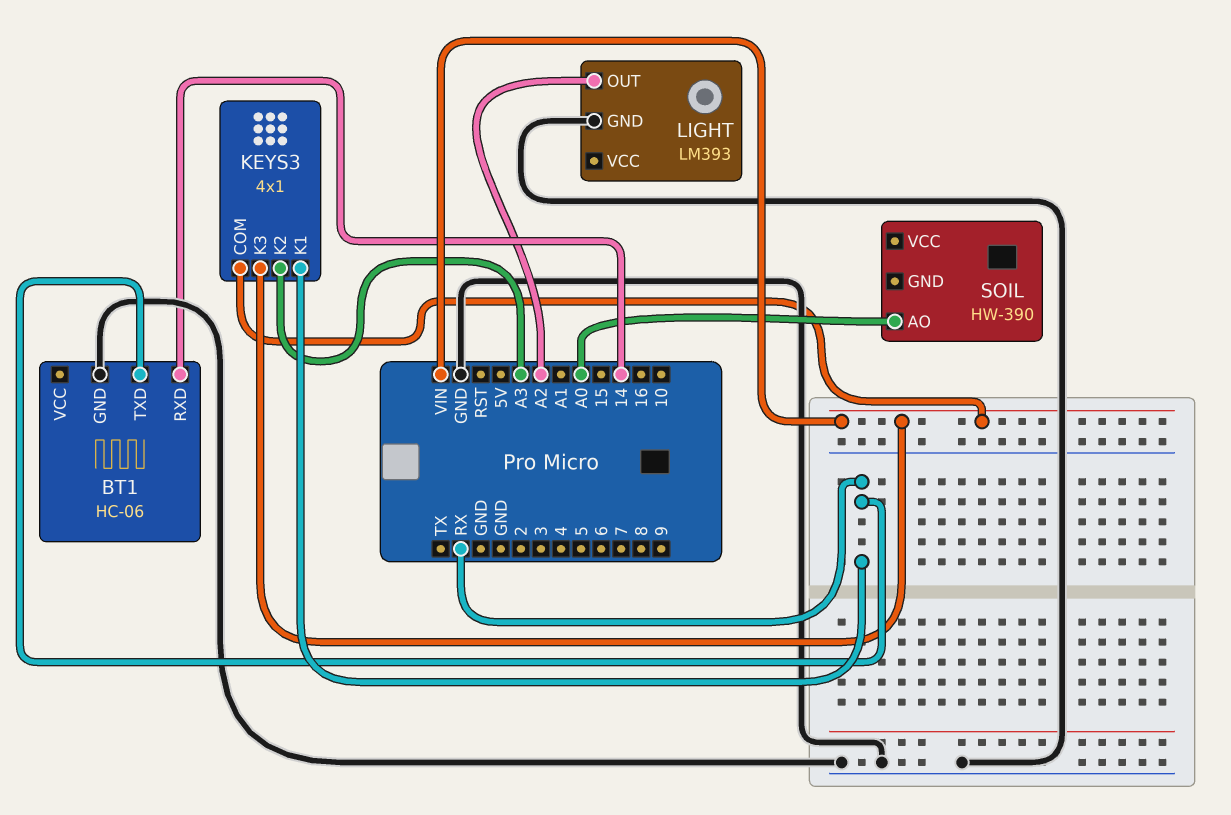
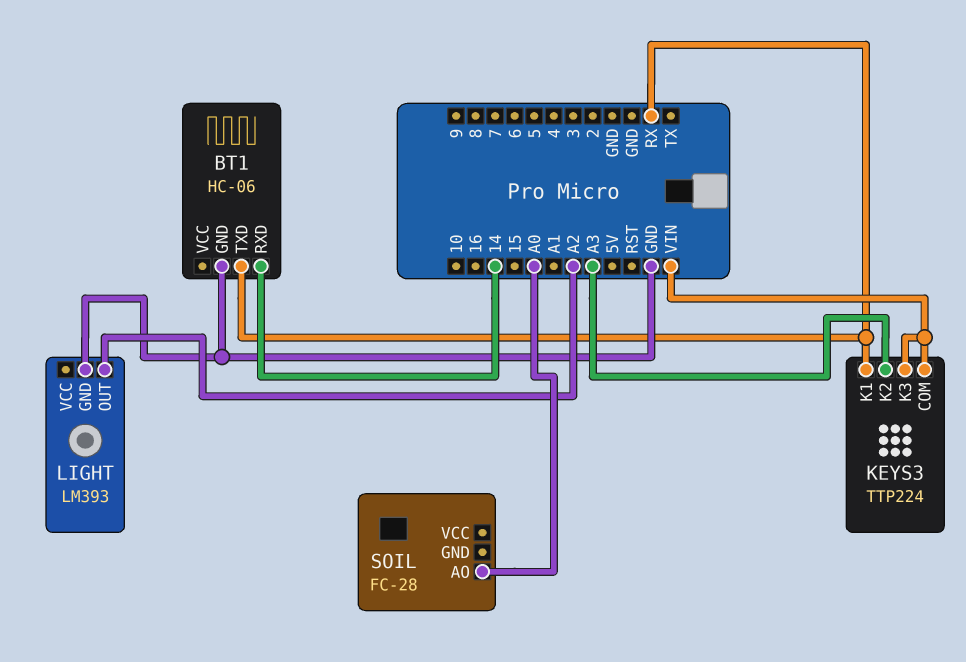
KEYS3: 4x1 -> TTP224
SOIL: HW-390 -> FC-28

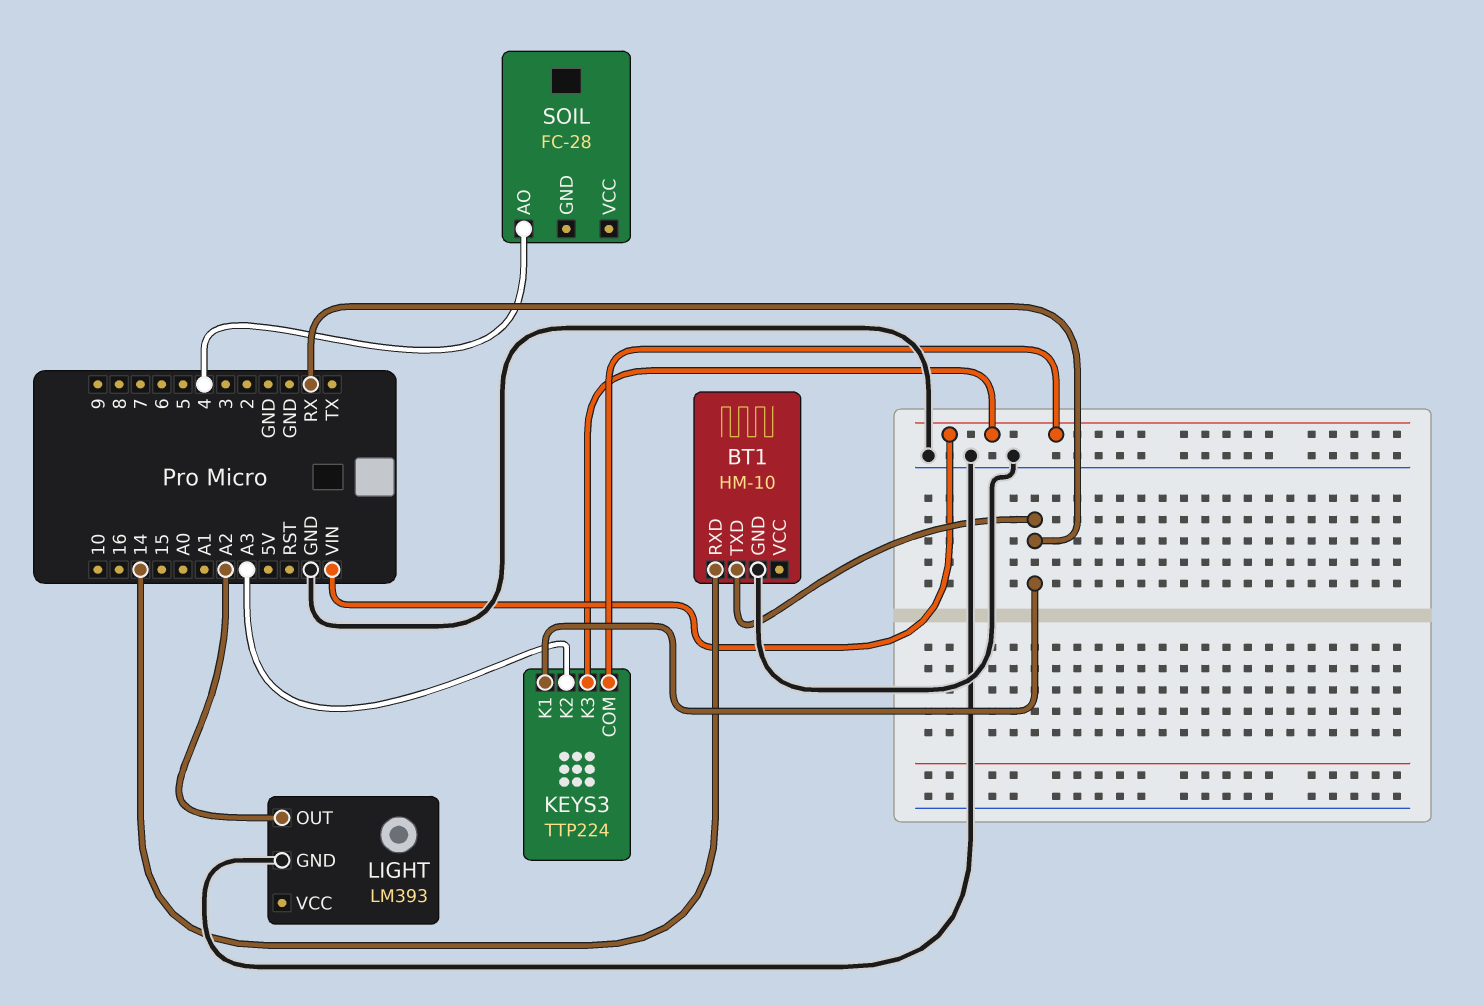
BT1: HC-06 -> HM-10
SOIL pin AO: A0 -> 4

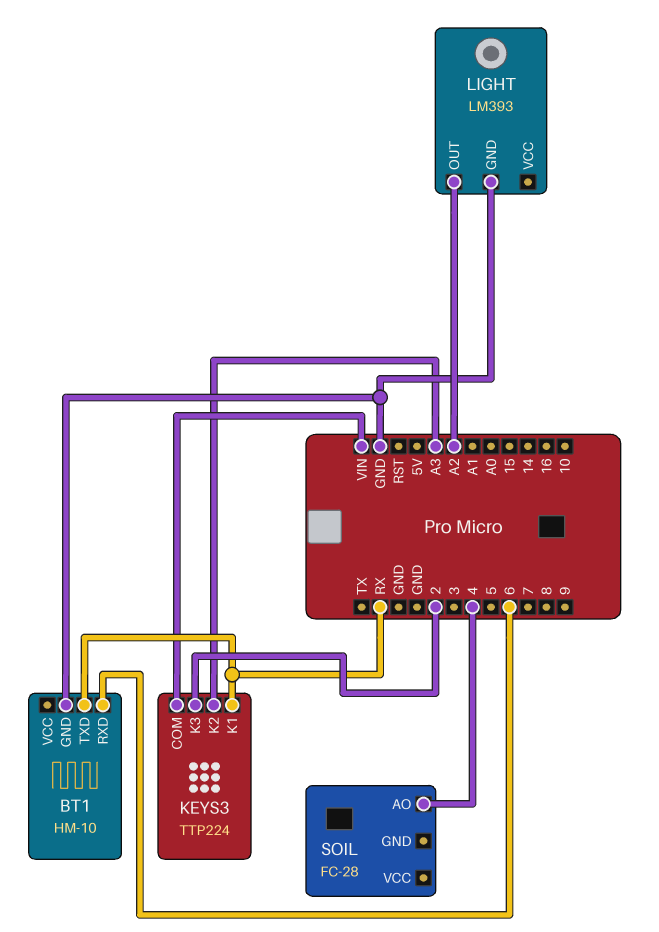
BT1 pin RXD: 14 -> 6
KEYS3 pin K3: VIN -> 2

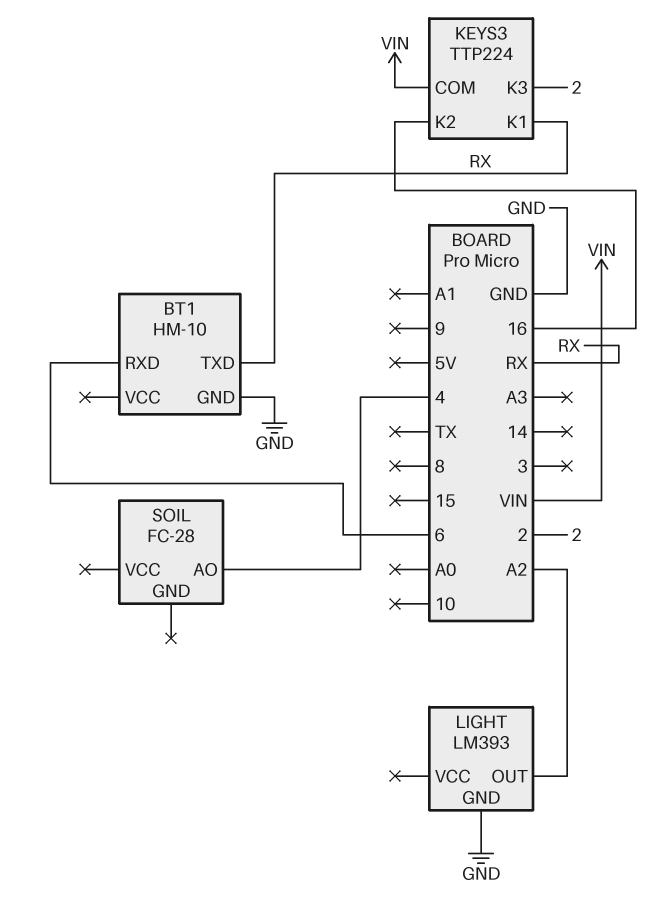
KEYS3 pin K2: A3 -> 16

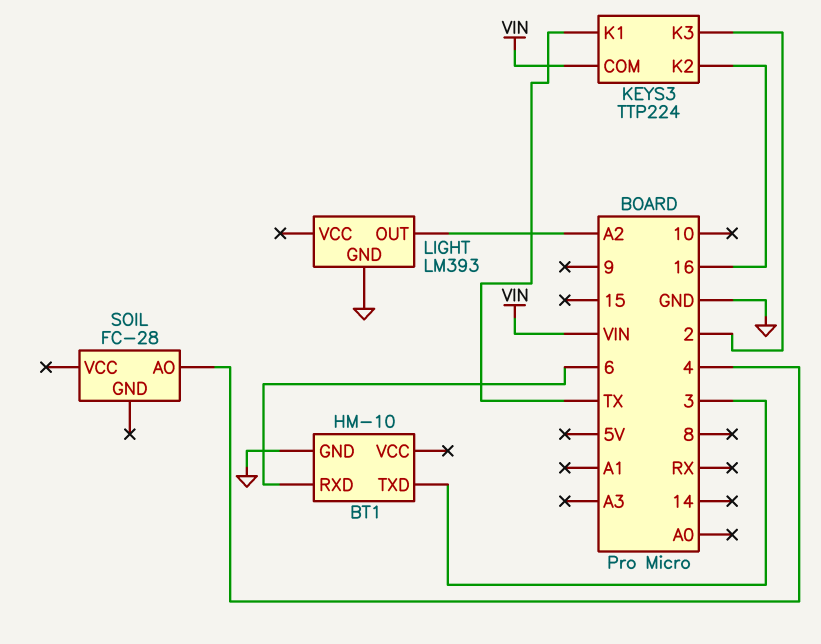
BT1 pin TXD: RX -> 3
KEYS3 pin K1: RX -> TX

